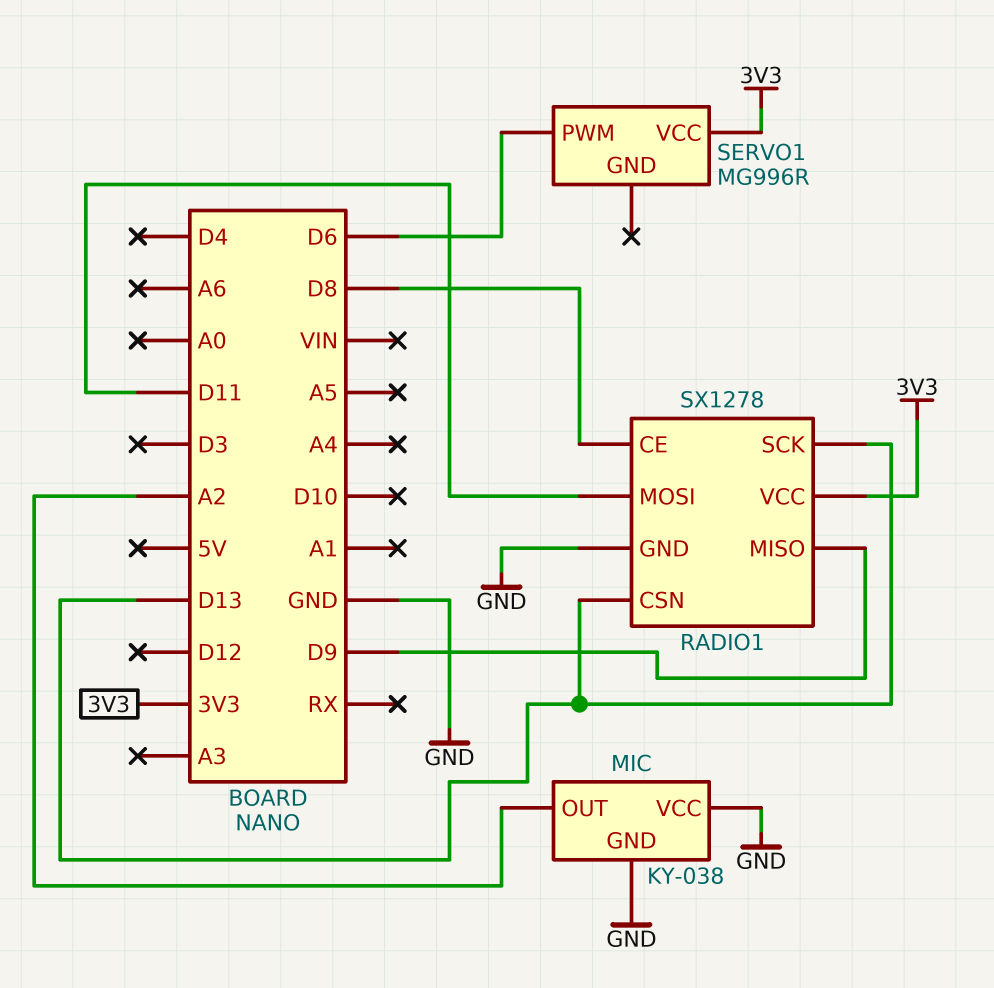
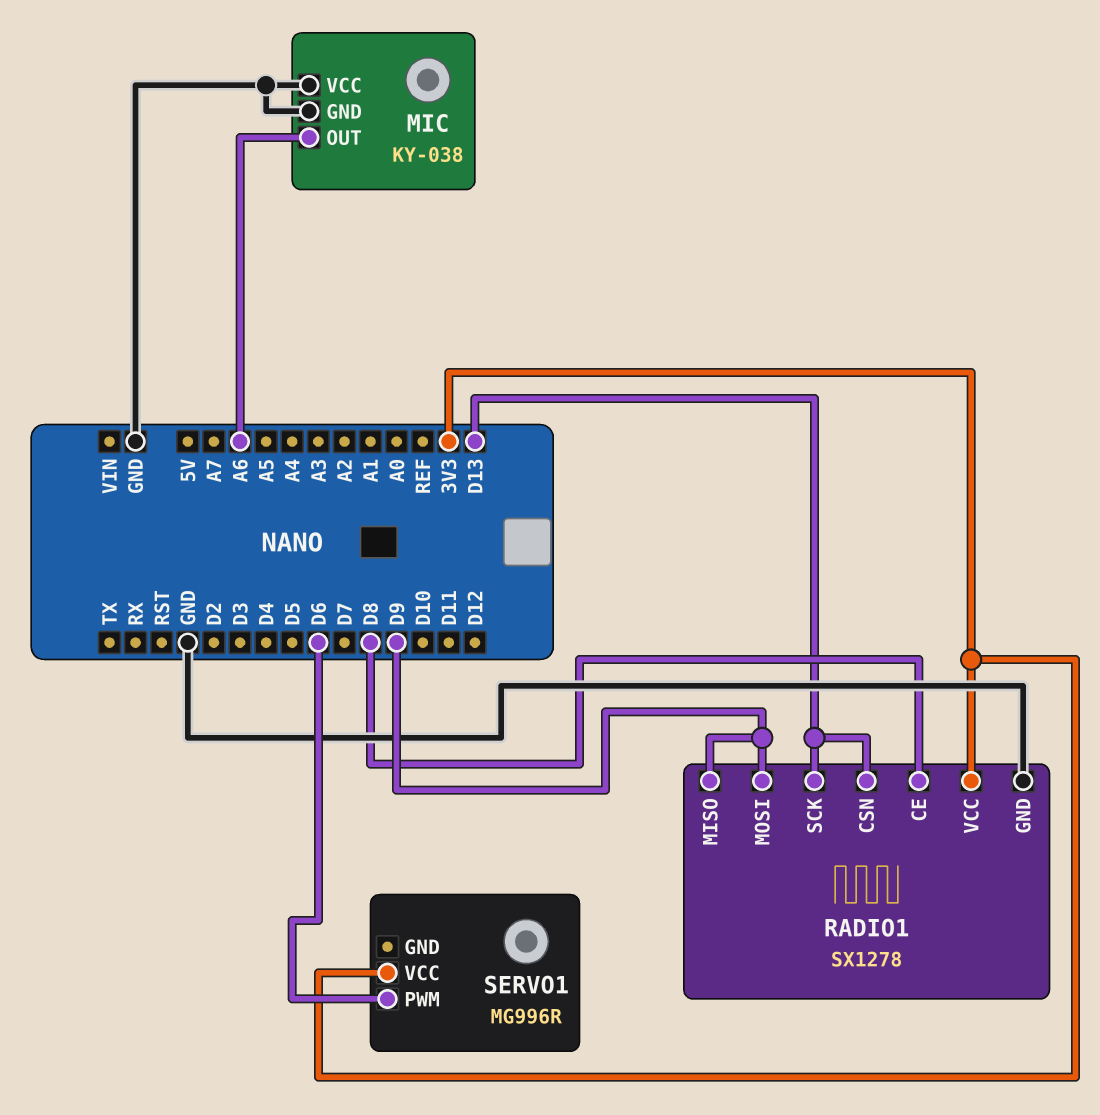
MIC pin OUT: A2 -> A6
RADIO1 pin MOSI: D11 -> D9

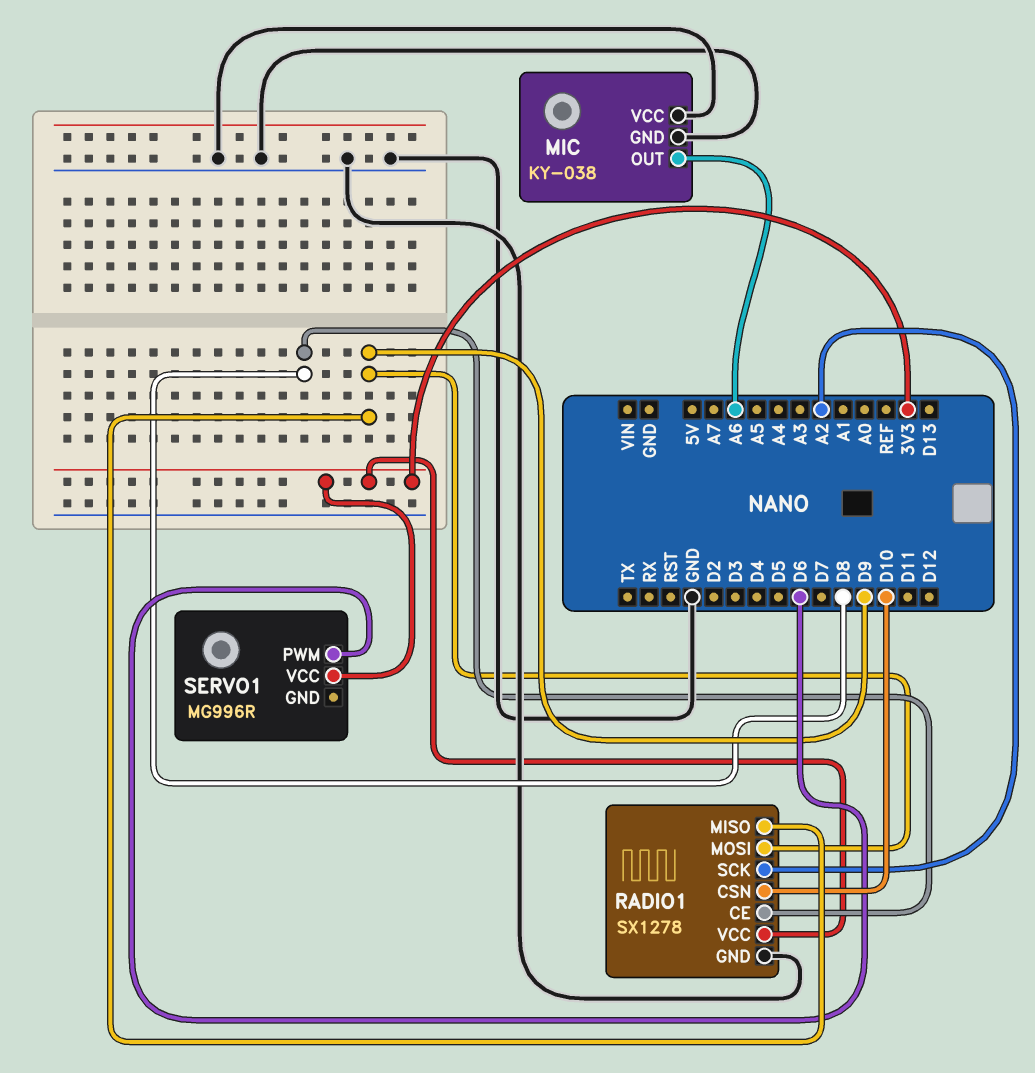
RADIO1 pin CSN: D13 -> D10
RADIO1 pin SCK: D13 -> A2

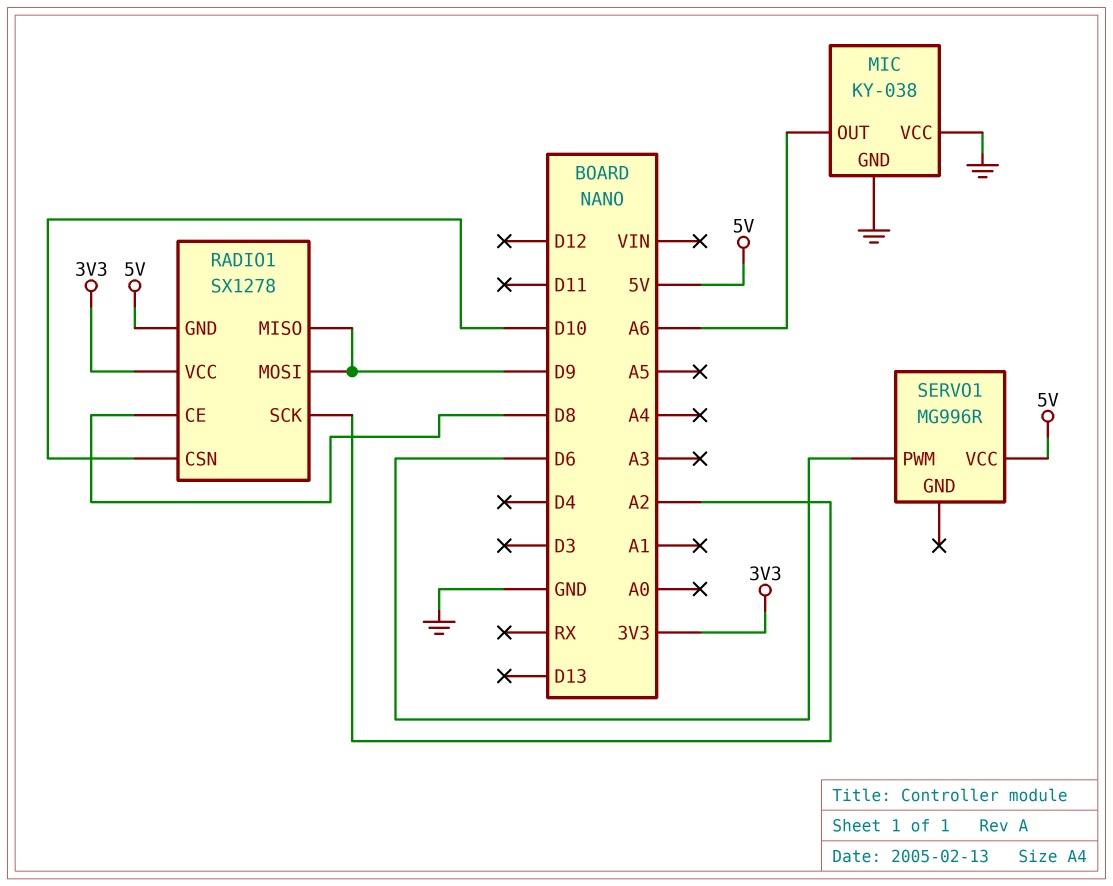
RADIO1 pin GND: GND -> 5V
SERVO1 pin VCC: 3V3 -> 5V

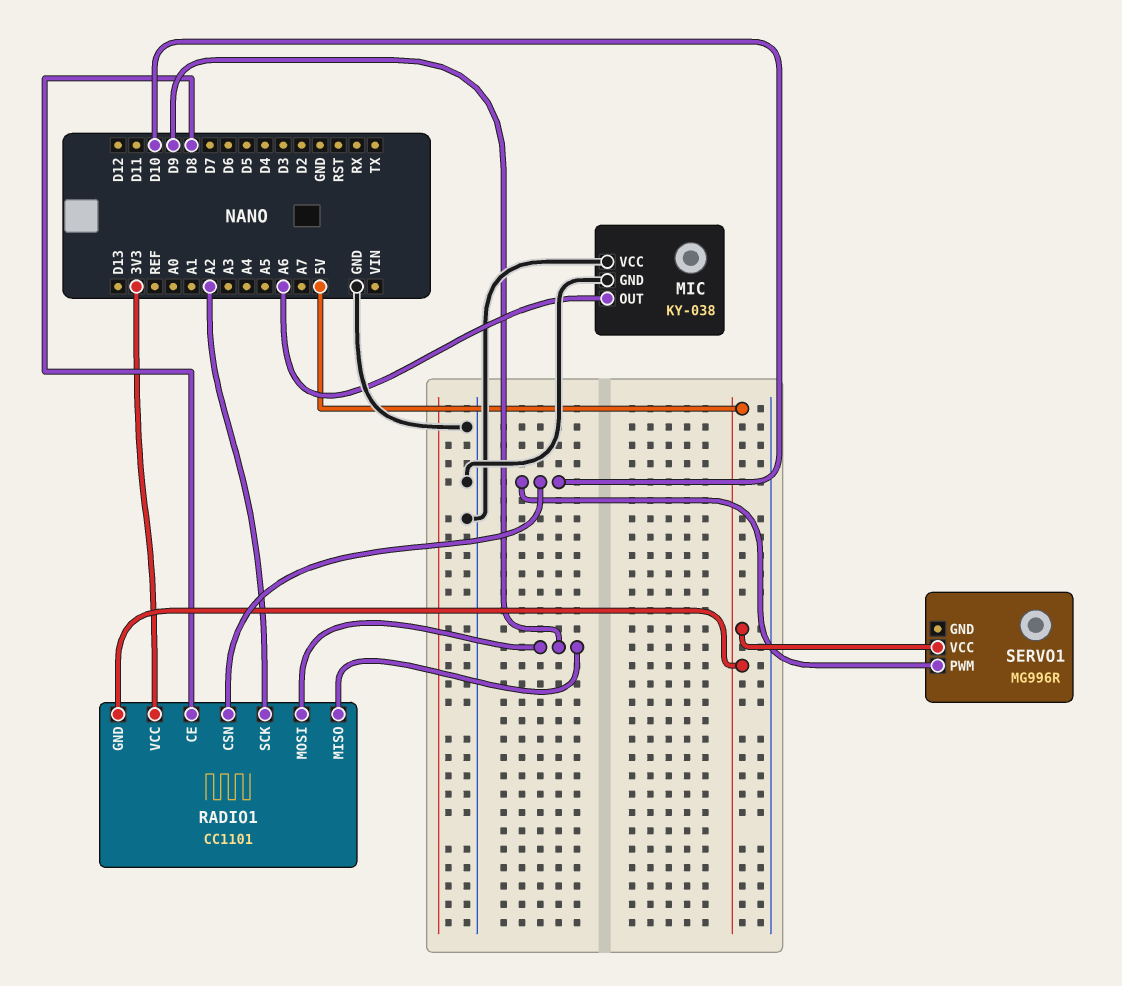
RADIO1: SX1278 -> CC1101
SERVO1 pin PWM: D6 -> D10

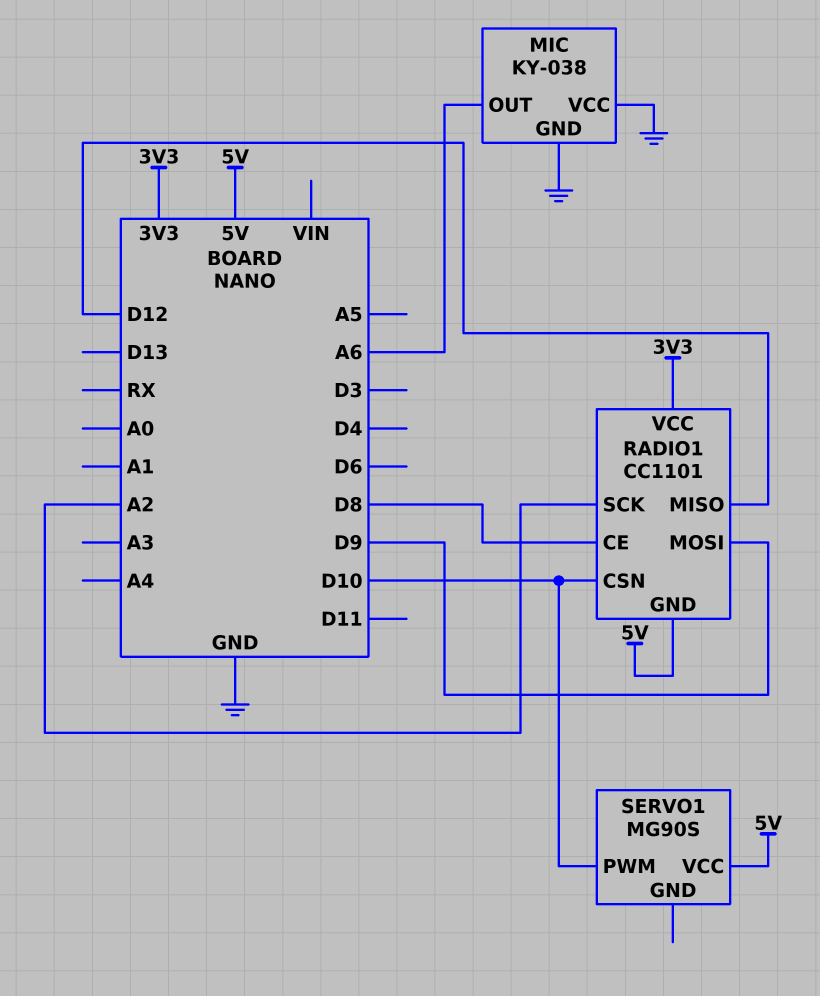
RADIO1 pin MISO: D9 -> D12
SERVO1: MG996R -> MG90S

